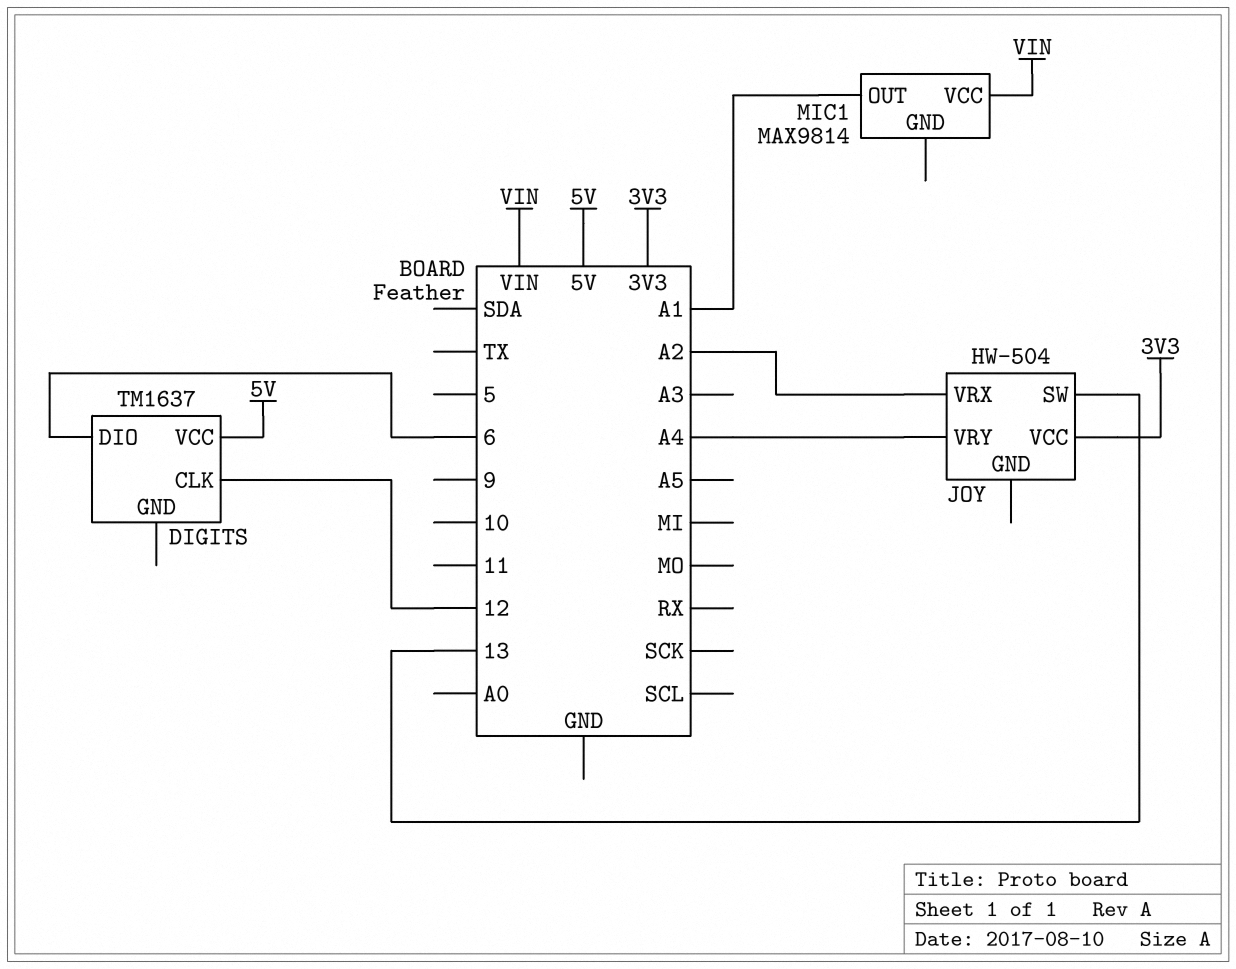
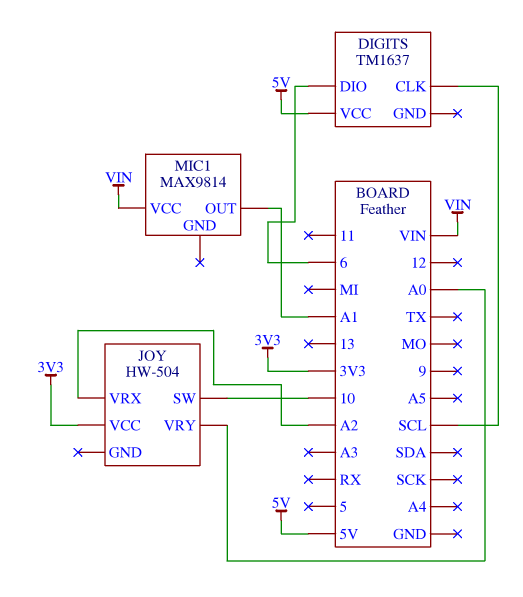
DIGITS pin CLK: 12 -> SCL
JOY pin SW: 13 -> 10
JOY pin VRY: A4 -> A0

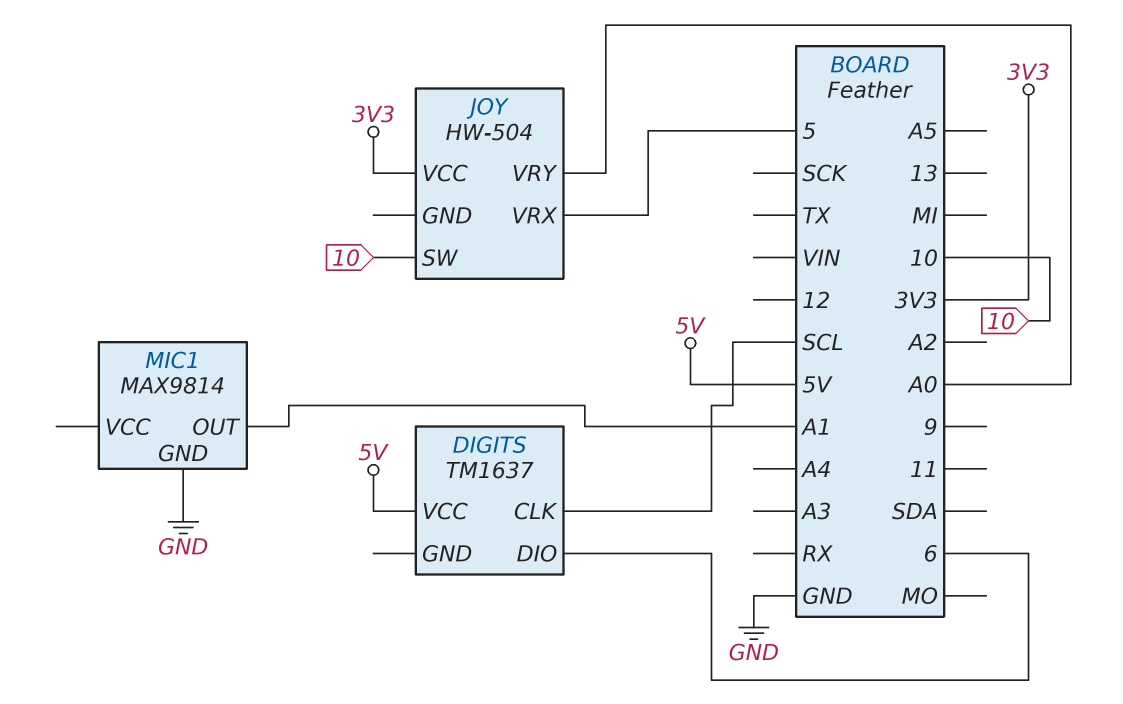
JOY pin VRX: A2 -> 5
MIC1 pin GND: none -> GND
MIC1 pin VCC: VIN -> none

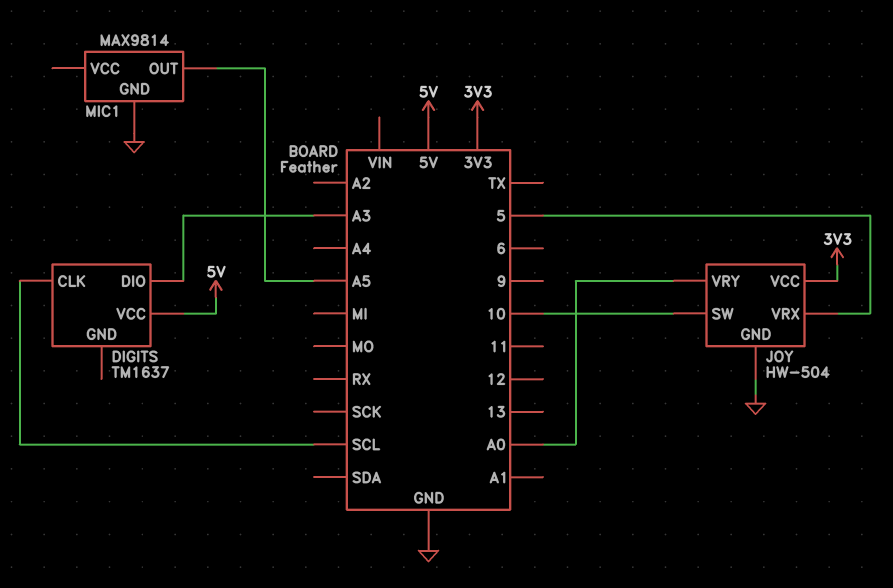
DIGITS pin DIO: 6 -> A3
JOY pin GND: none -> GND
MIC1 pin OUT: A1 -> A5

